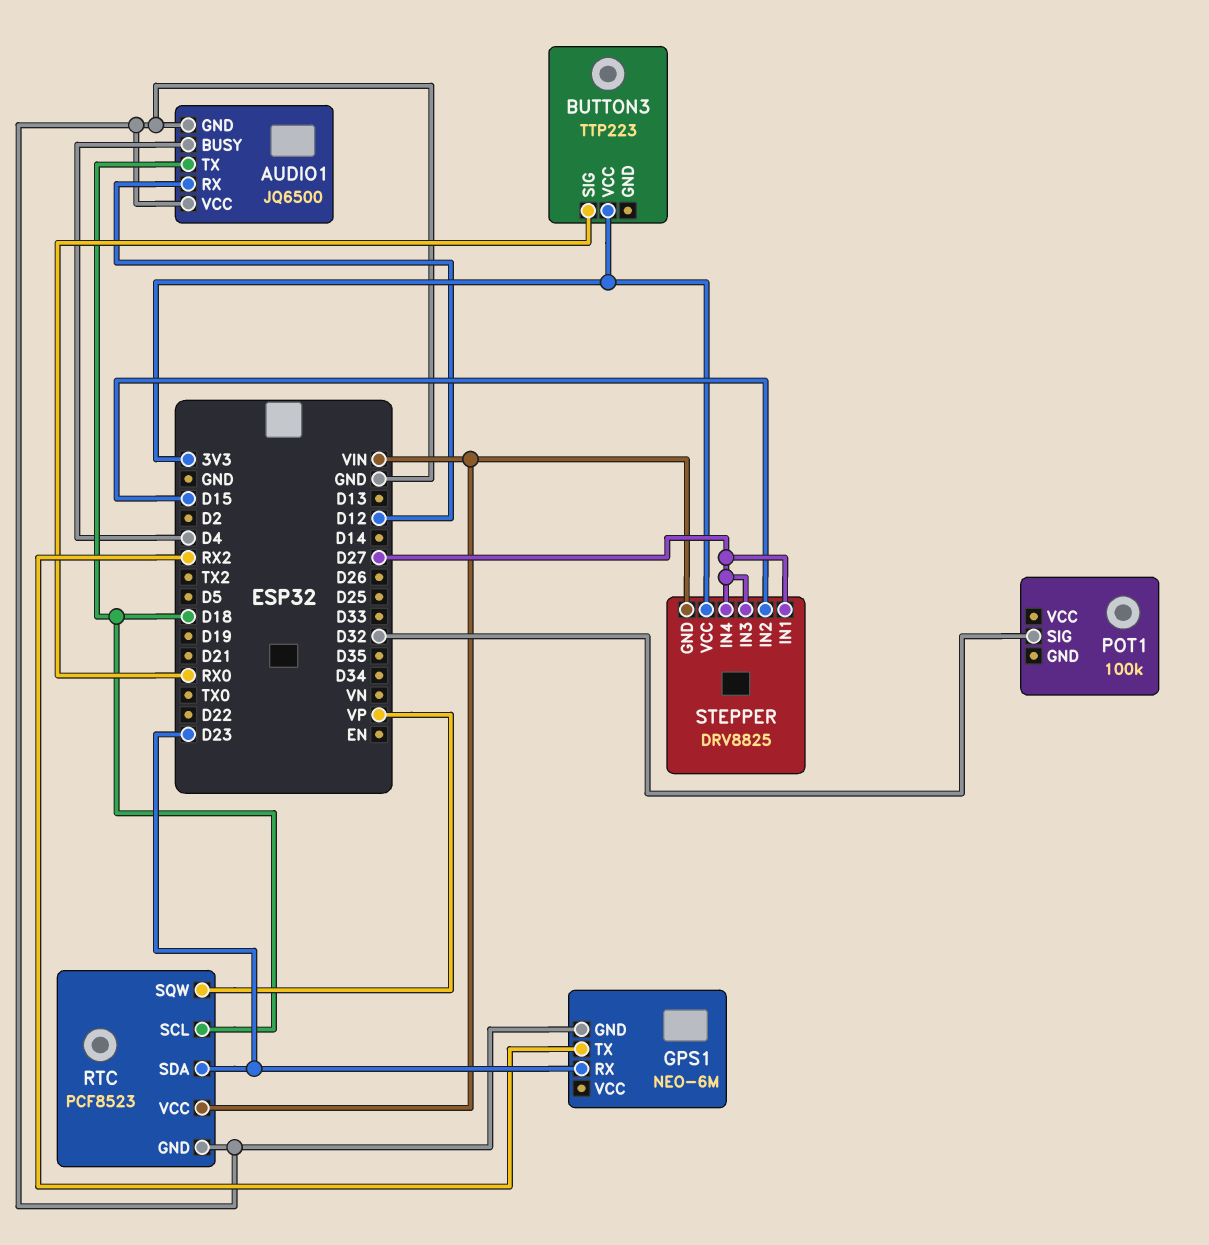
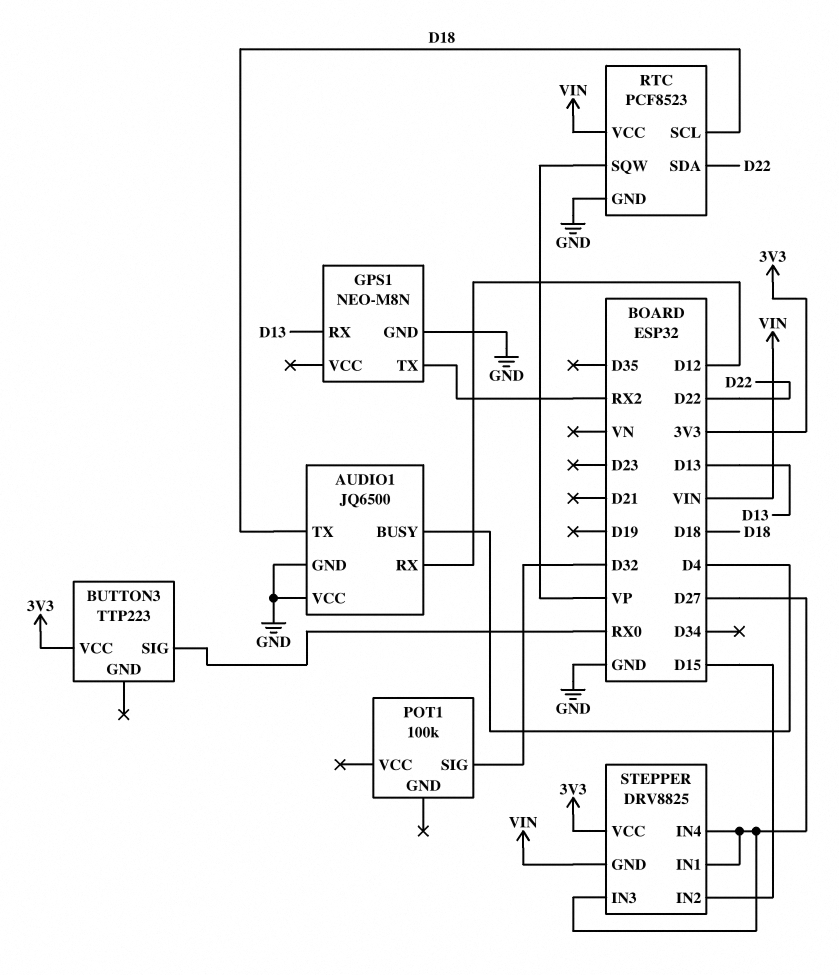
GPS1: NEO-6M -> NEO-M8N
GPS1 pin RX: D23 -> D13
RTC pin SDA: D23 -> D22

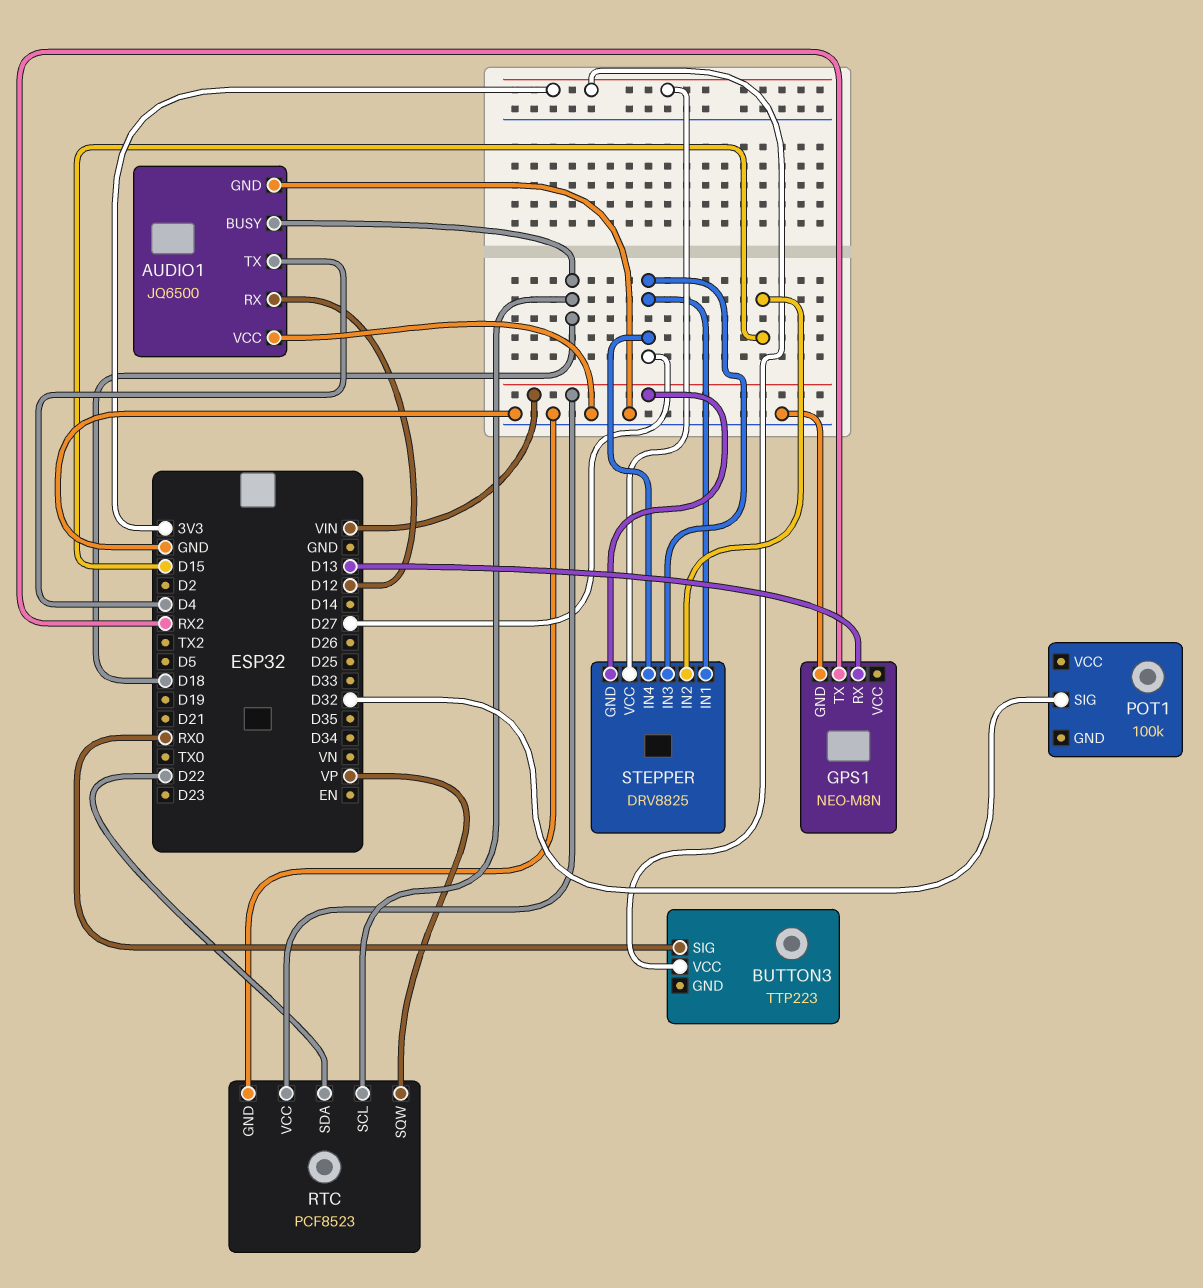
AUDIO1 pin BUSY: D4 -> D18
AUDIO1 pin TX: D18 -> D4

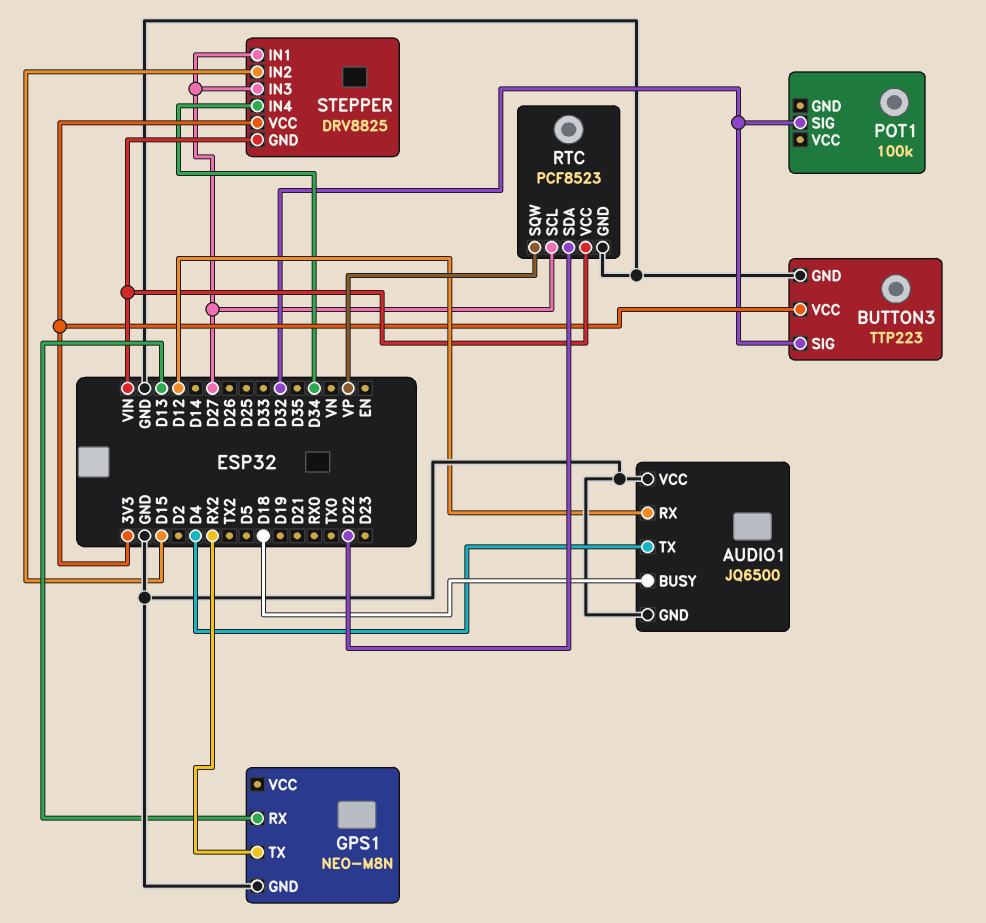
BUTTON3 pin GND: none -> GND
BUTTON3 pin SIG: RX0 -> D32
RTC pin SCL: D18 -> D27
STEPPER pin IN4: D27 -> D34

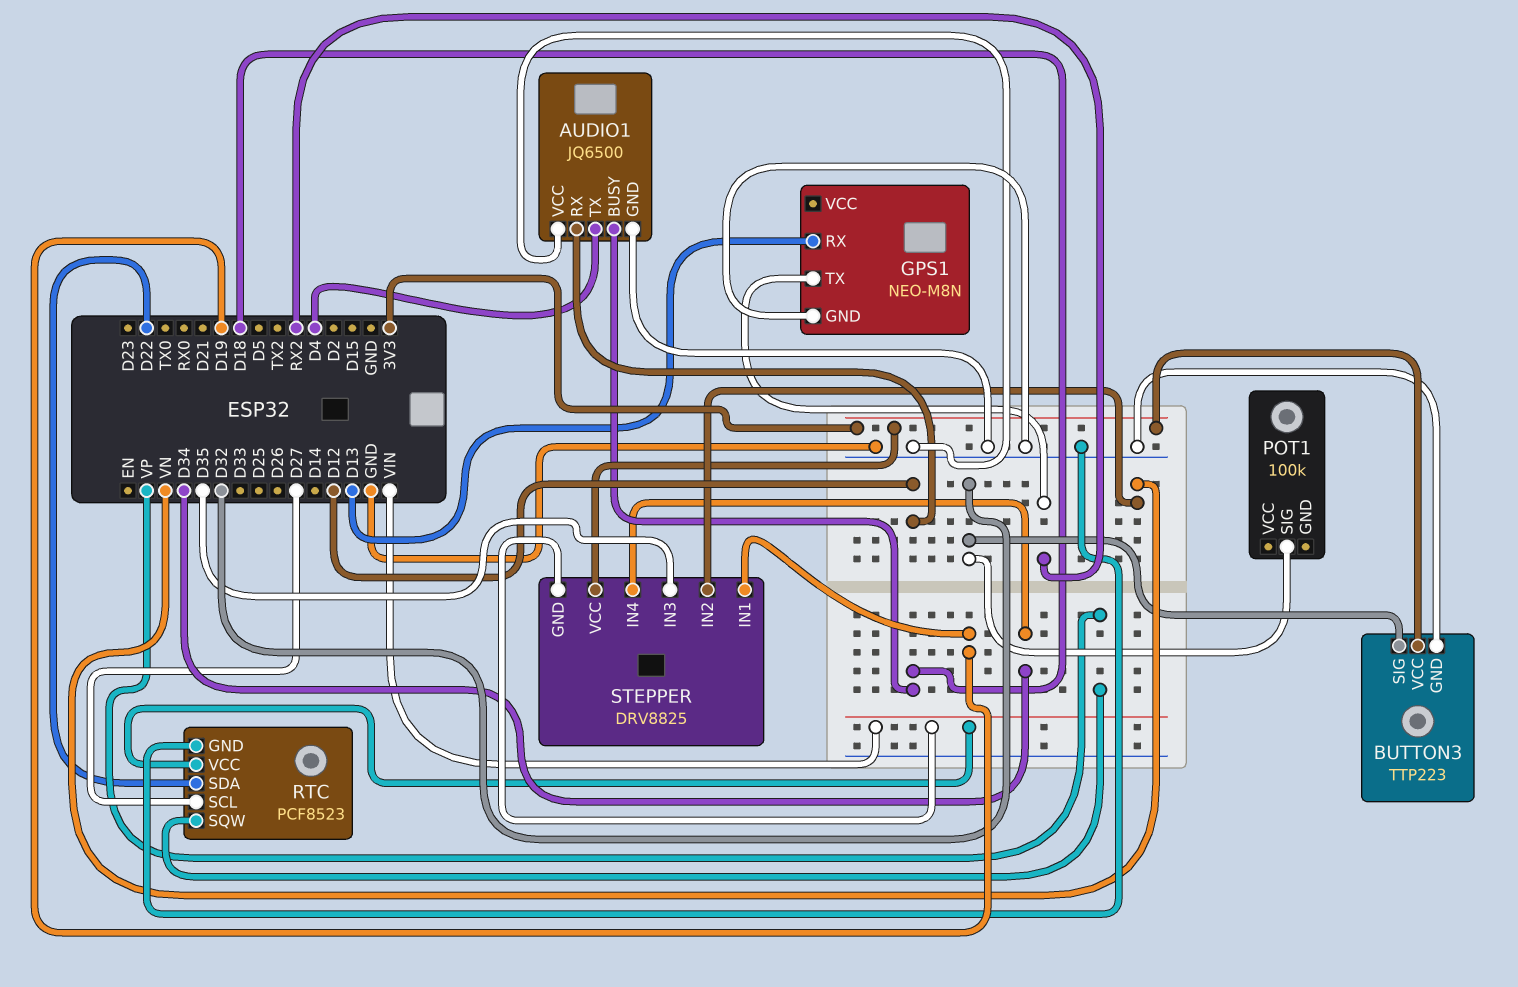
STEPPER pin IN1: D27 -> D19
STEPPER pin IN2: D15 -> VN
STEPPER pin IN3: D27 -> D35

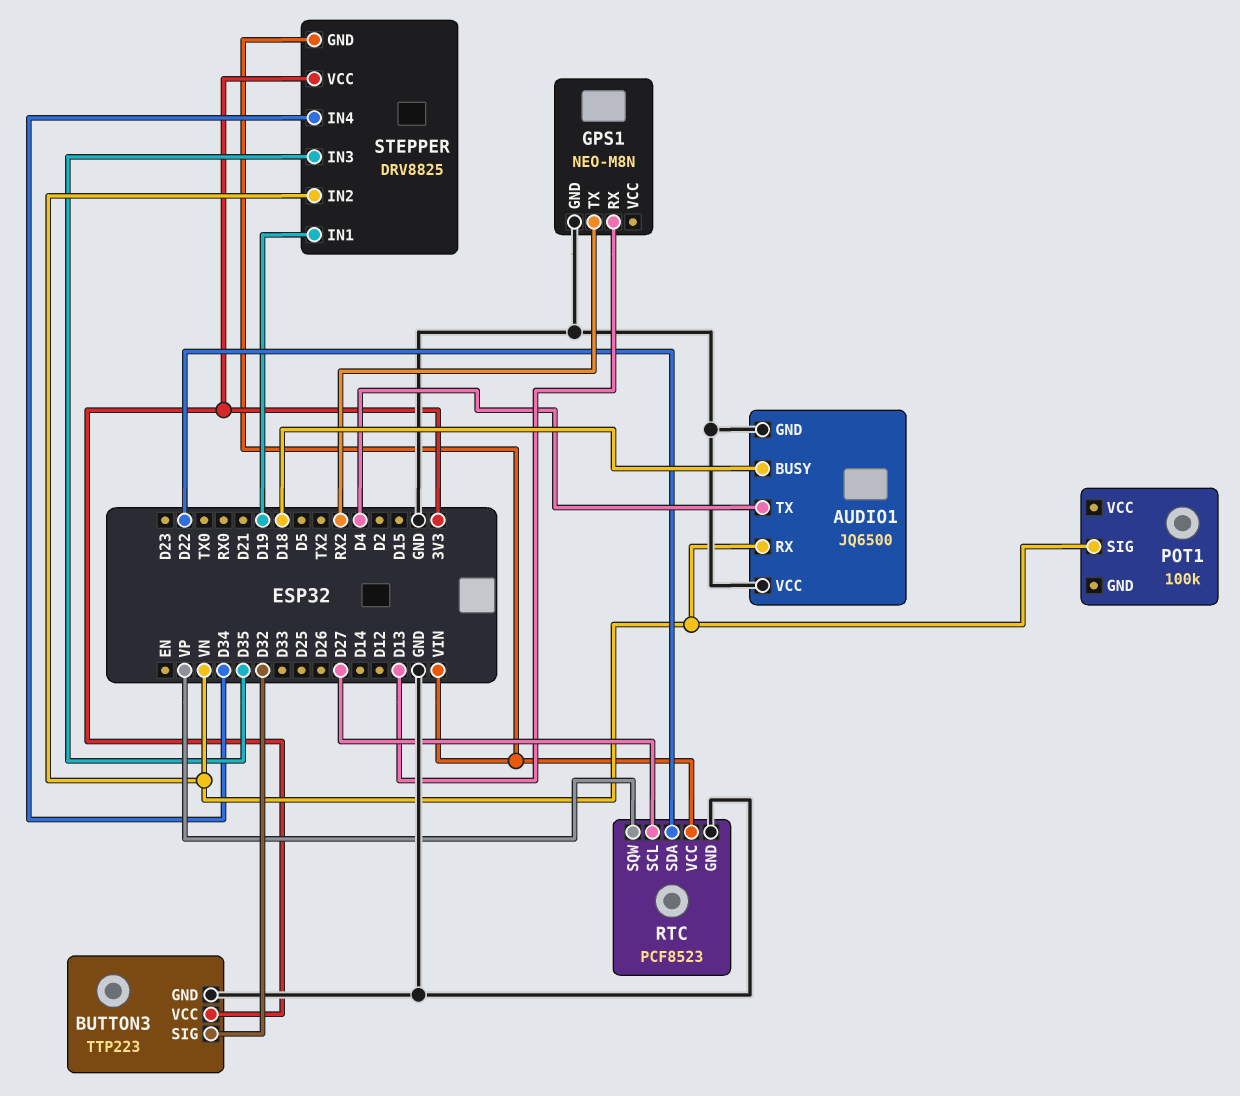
AUDIO1 pin RX: D12 -> VN
POT1 pin SIG: D32 -> VN

